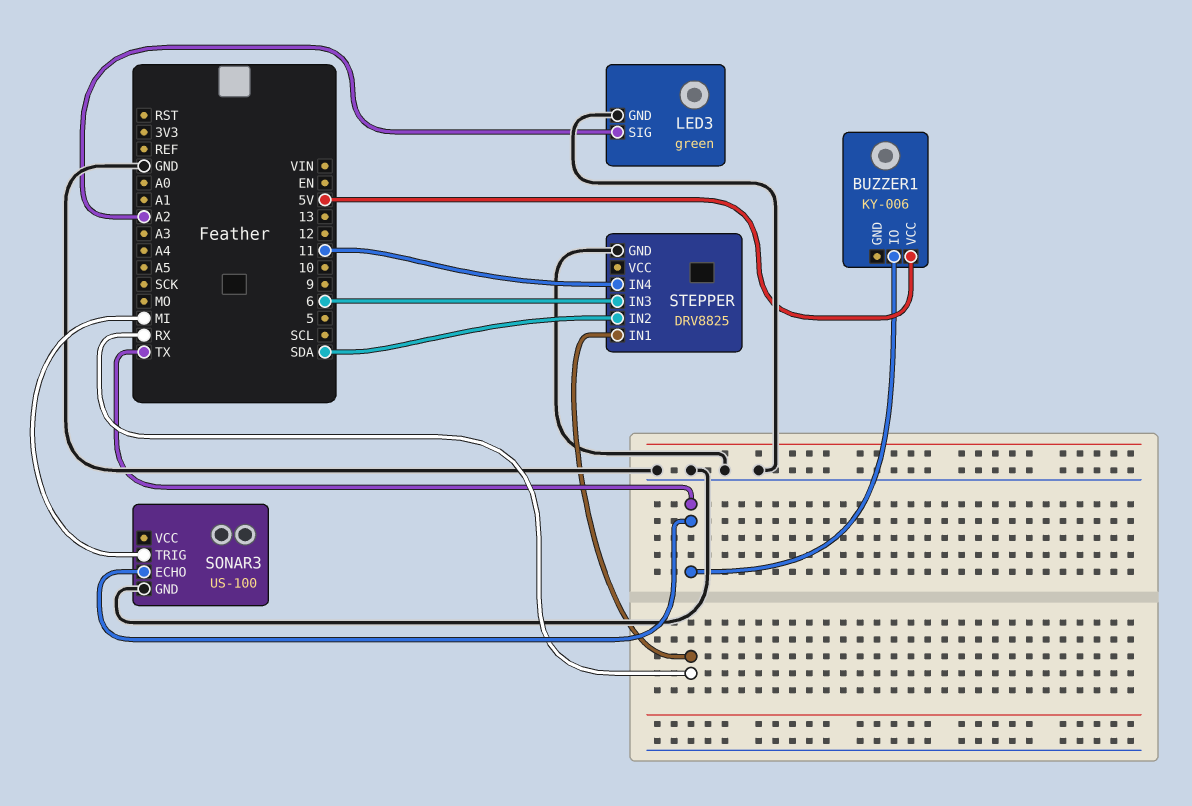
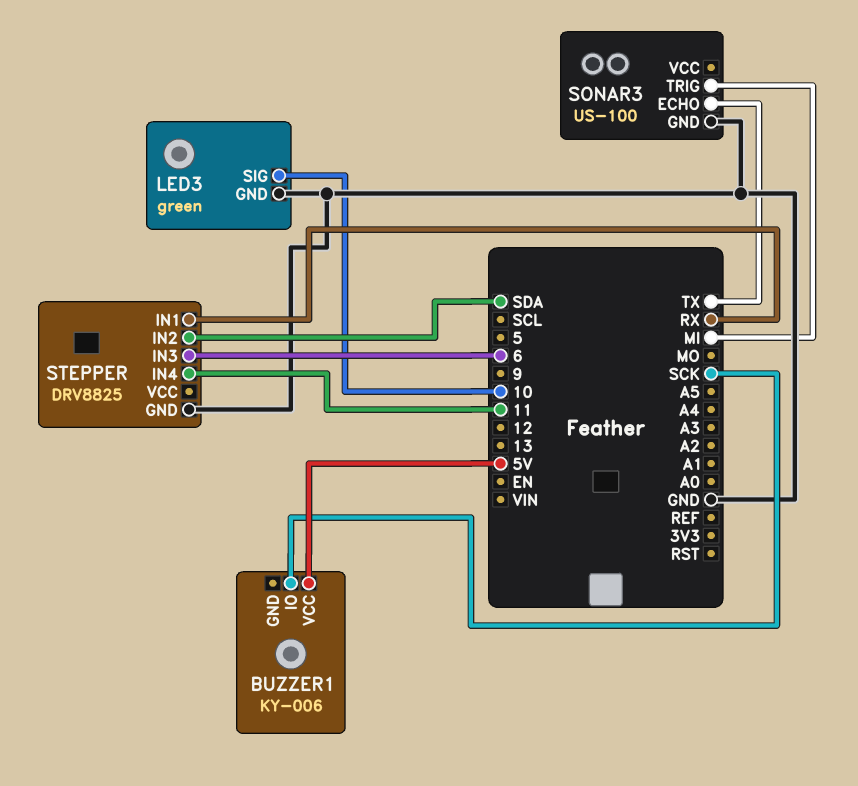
BUZZER1 pin IO: TX -> SCK
LED3 pin SIG: A2 -> 10

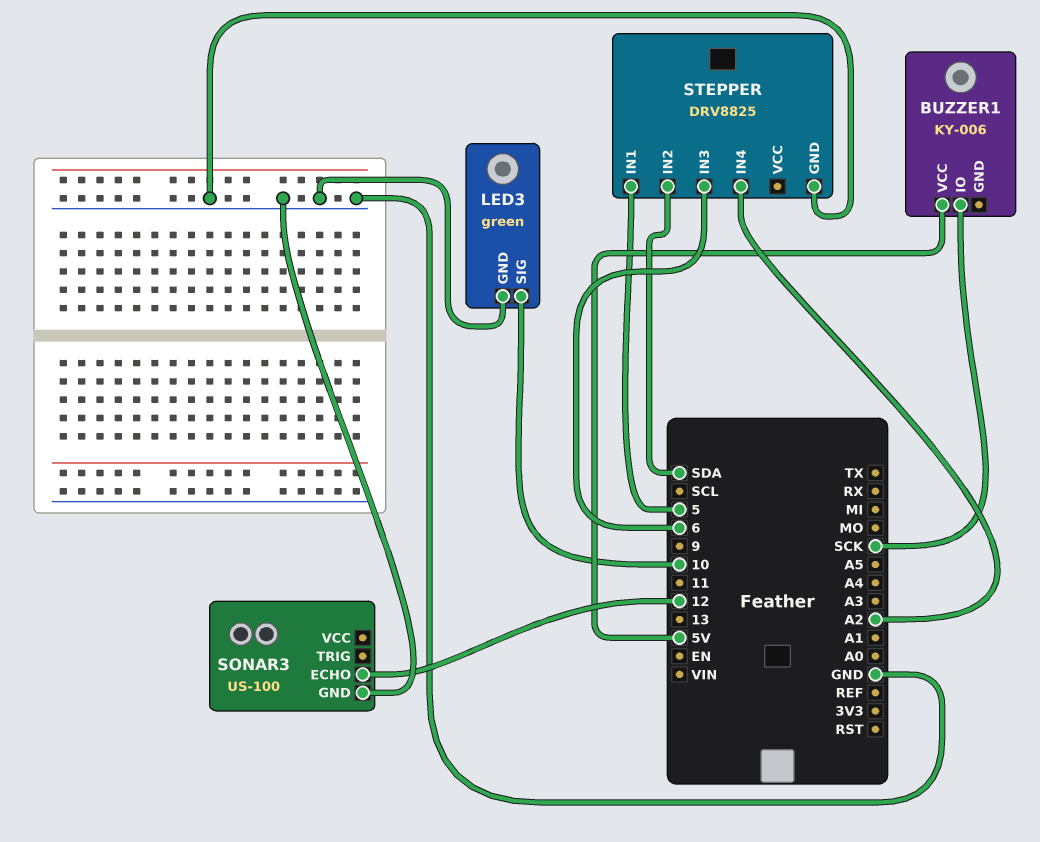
SONAR3 pin ECHO: TX -> 12
SONAR3 pin TRIG: MI -> none
STEPPER pin IN1: RX -> 5
STEPPER pin IN4: 11 -> A2

